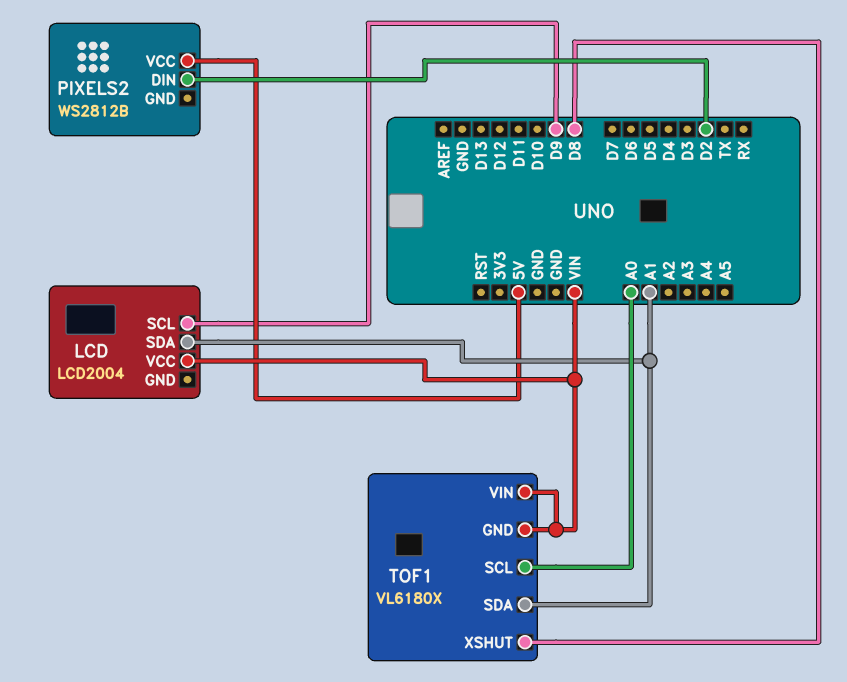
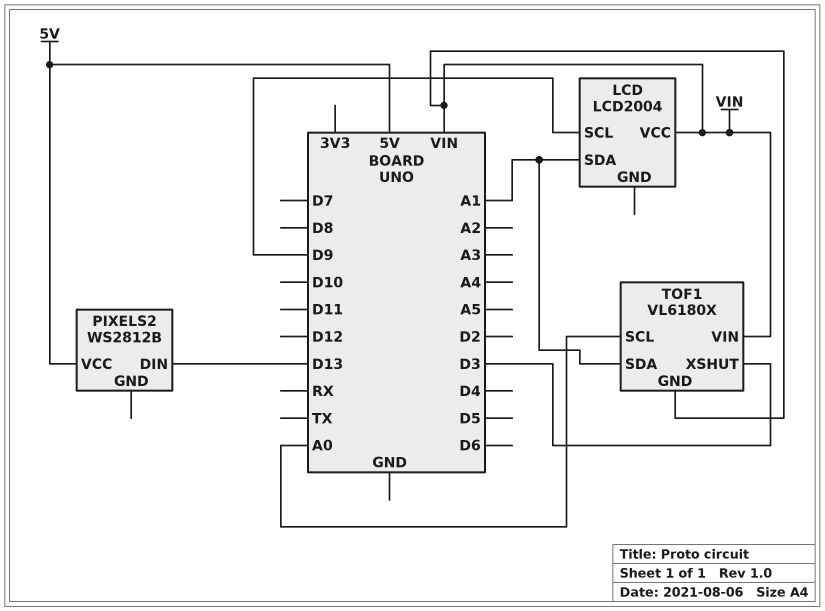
PIXELS2 pin DIN: D2 -> D13
TOF1 pin XSHUT: D8 -> D3

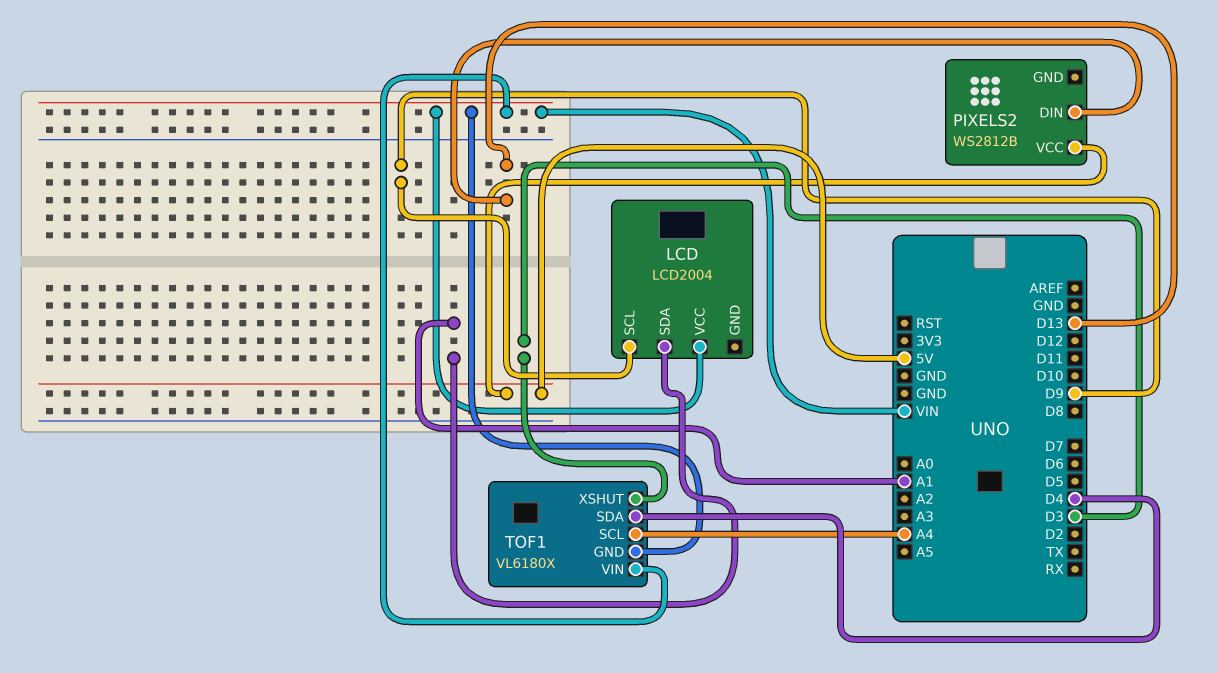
TOF1 pin SCL: A0 -> A4
TOF1 pin SDA: A1 -> D4

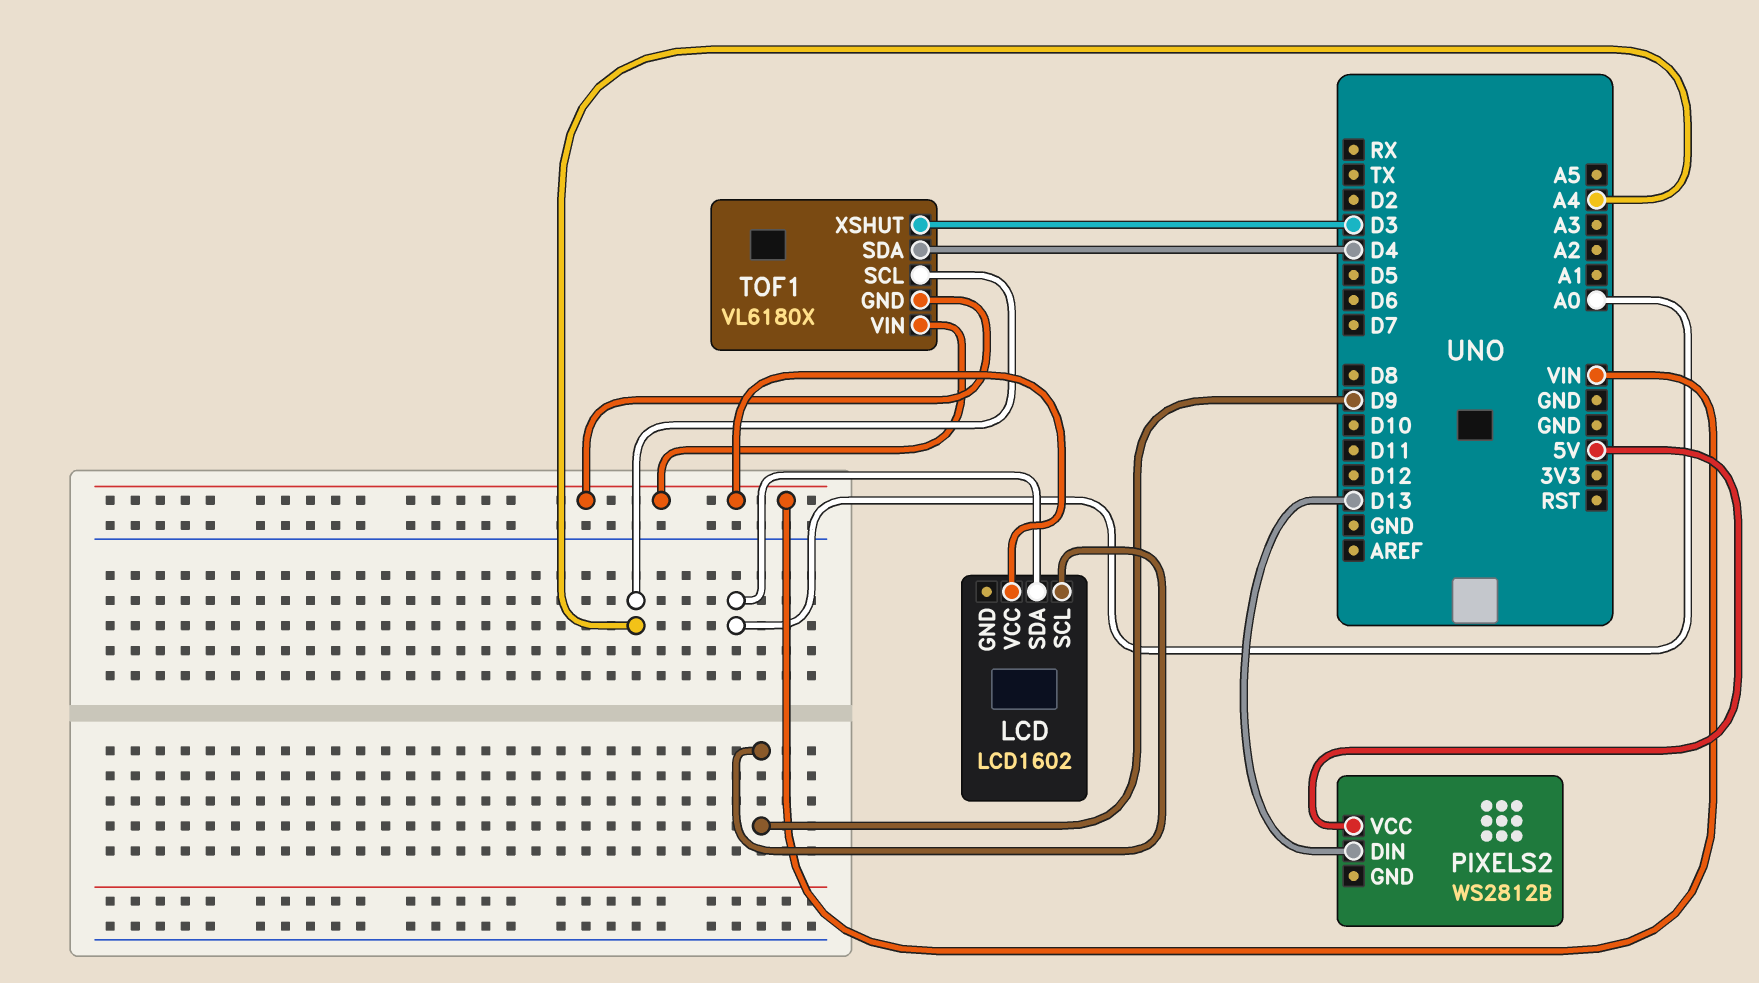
LCD: LCD2004 -> LCD1602
LCD pin SDA: A1 -> A0

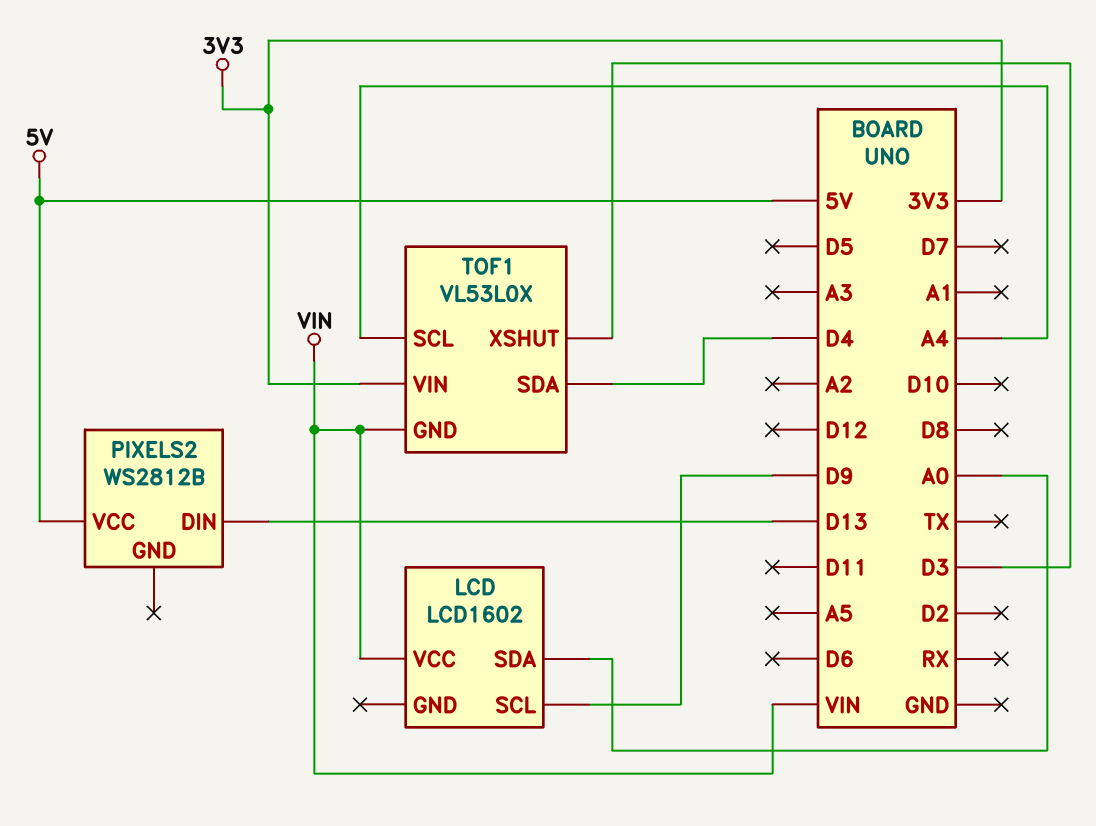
TOF1: VL6180X -> VL53L0X
TOF1 pin VIN: VIN -> 3V3

